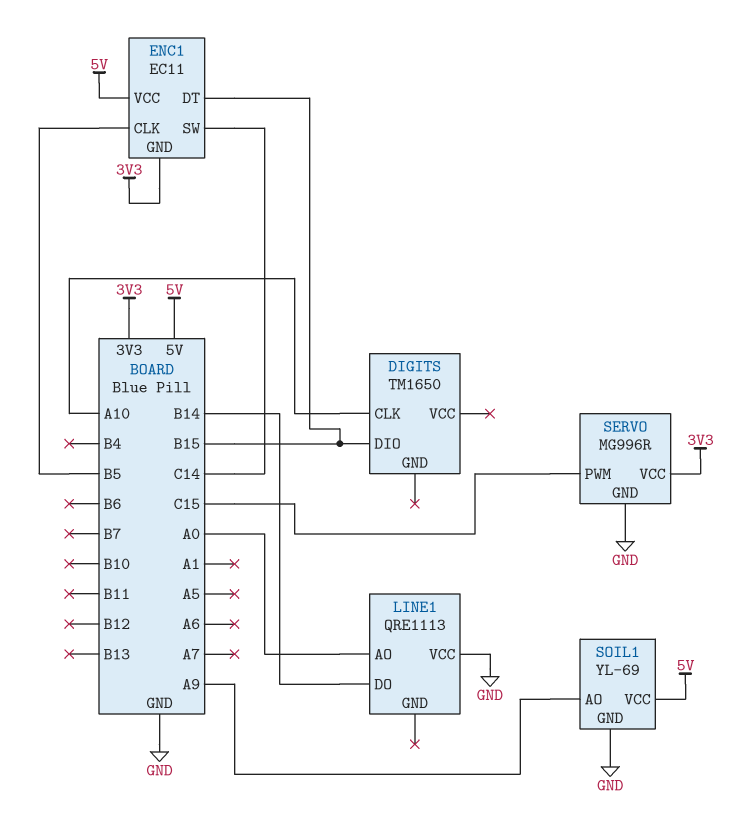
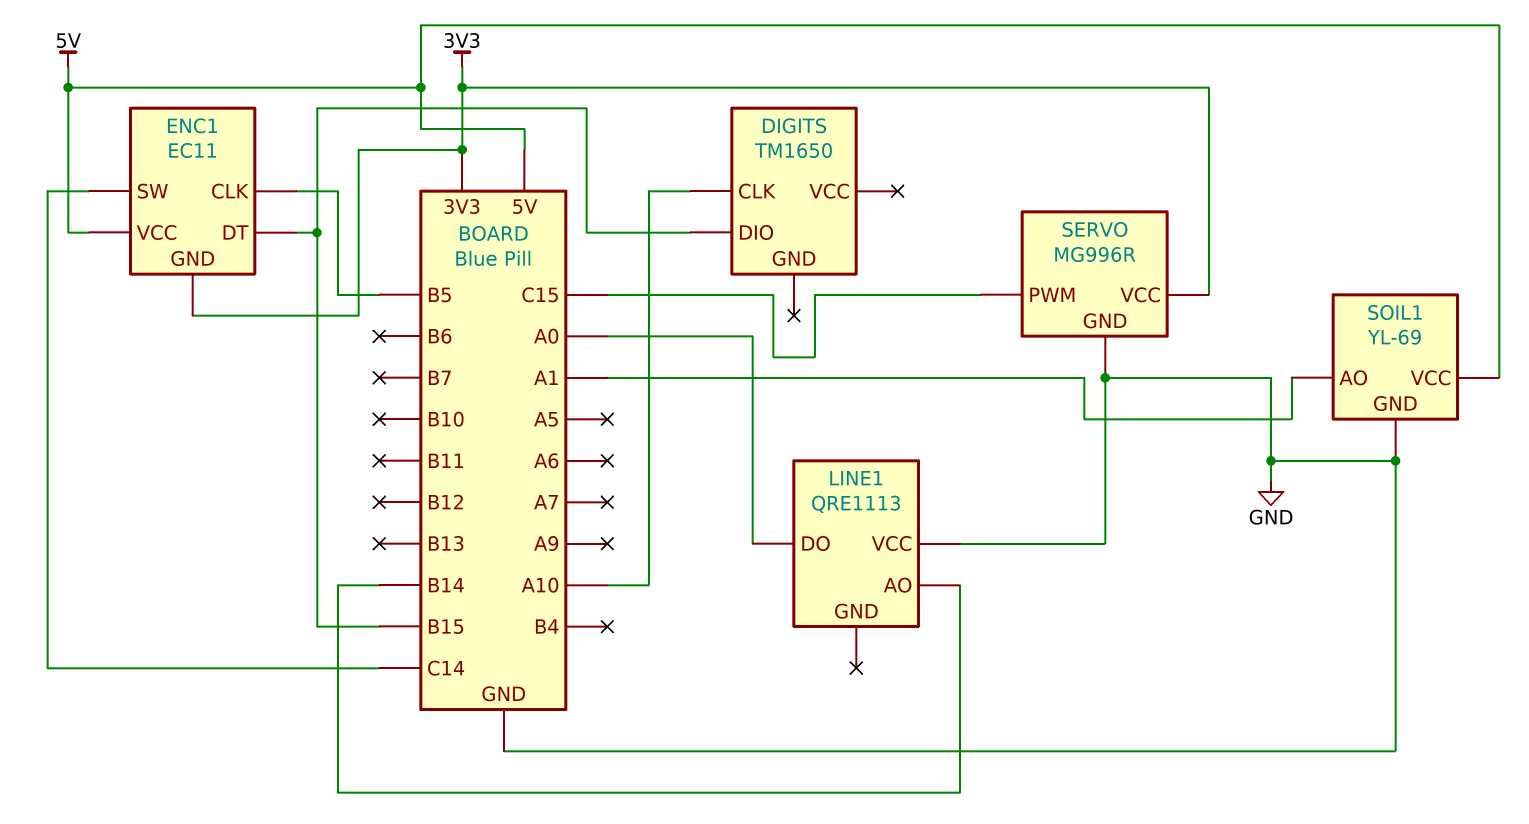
LINE1 pin AO: A0 -> B14
LINE1 pin DO: B14 -> A0
SOIL1 pin AO: A9 -> A1

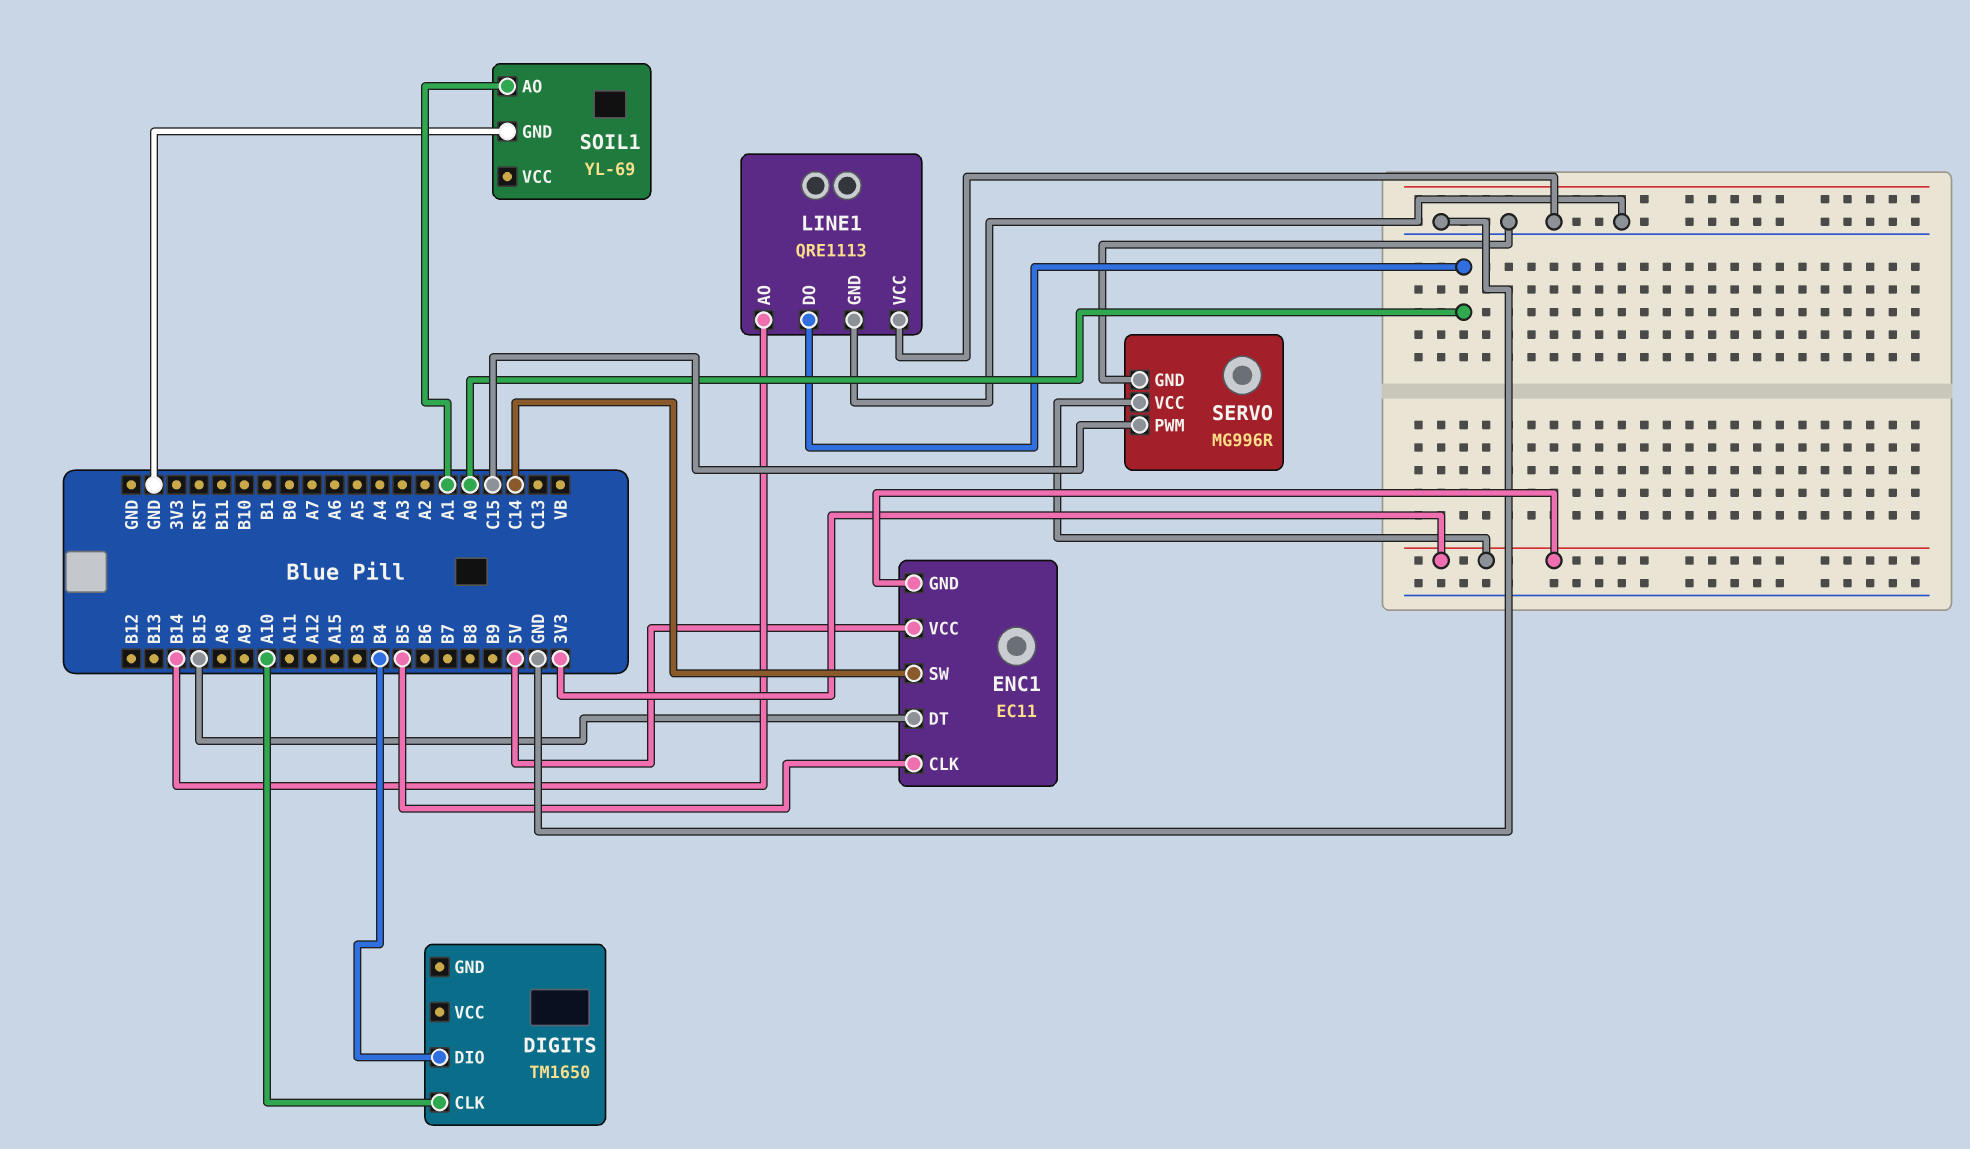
DIGITS pin DIO: B15 -> B4
LINE1 pin GND: none -> GND
SOIL1 pin VCC: 5V -> none

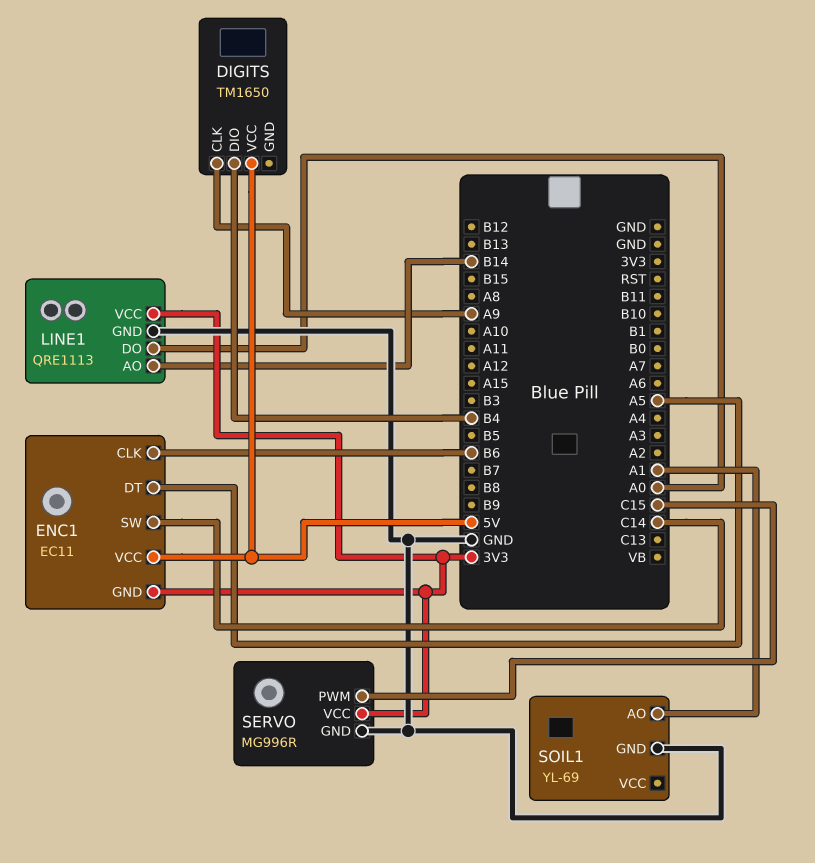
DIGITS pin CLK: A10 -> A9
DIGITS pin VCC: none -> 5V
ENC1 pin CLK: B5 -> B6
ENC1 pin DT: B15 -> A5
LINE1 pin VCC: GND -> 3V3

